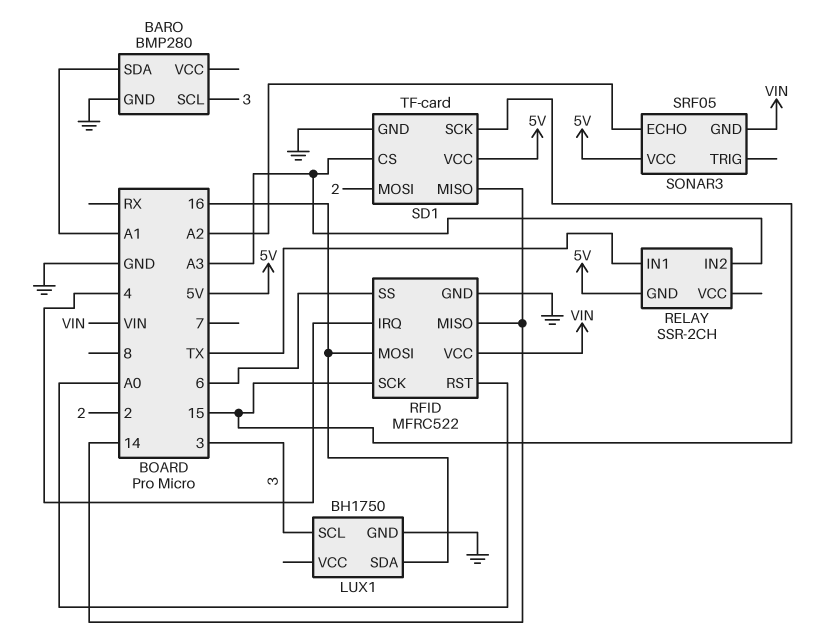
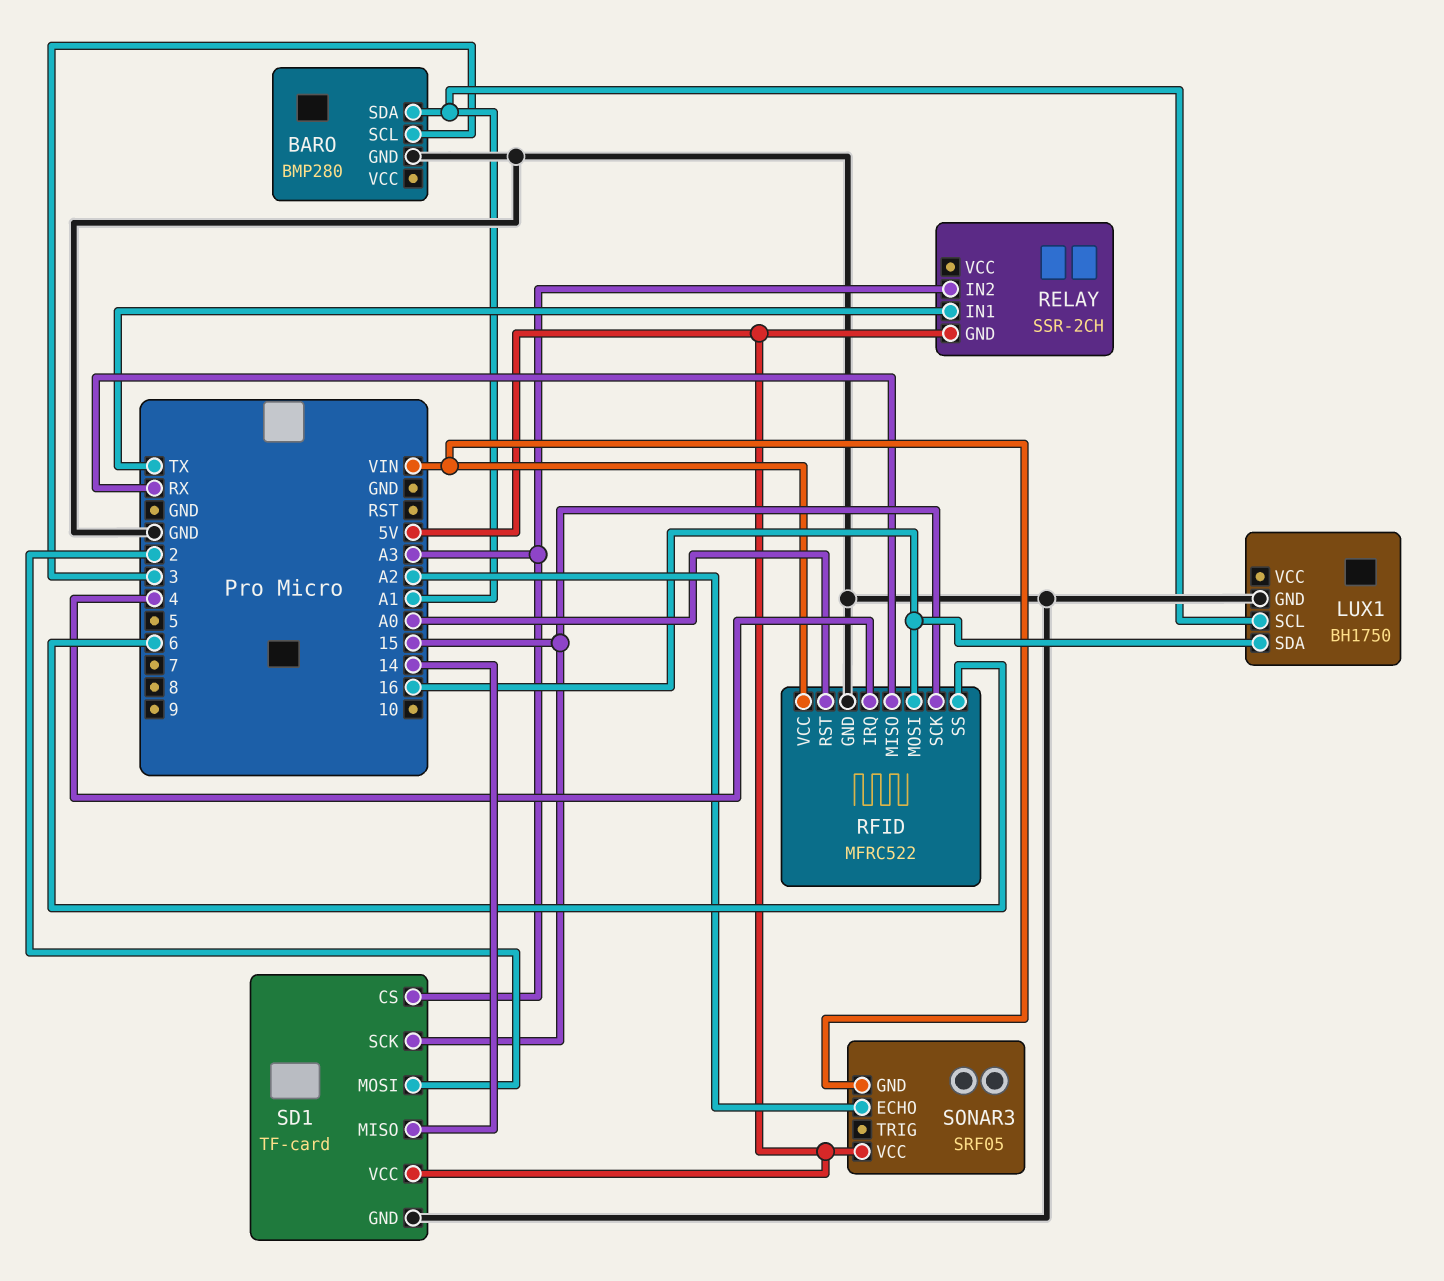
LUX1 pin SCL: 3 -> A1
RFID pin MISO: 14 -> RX

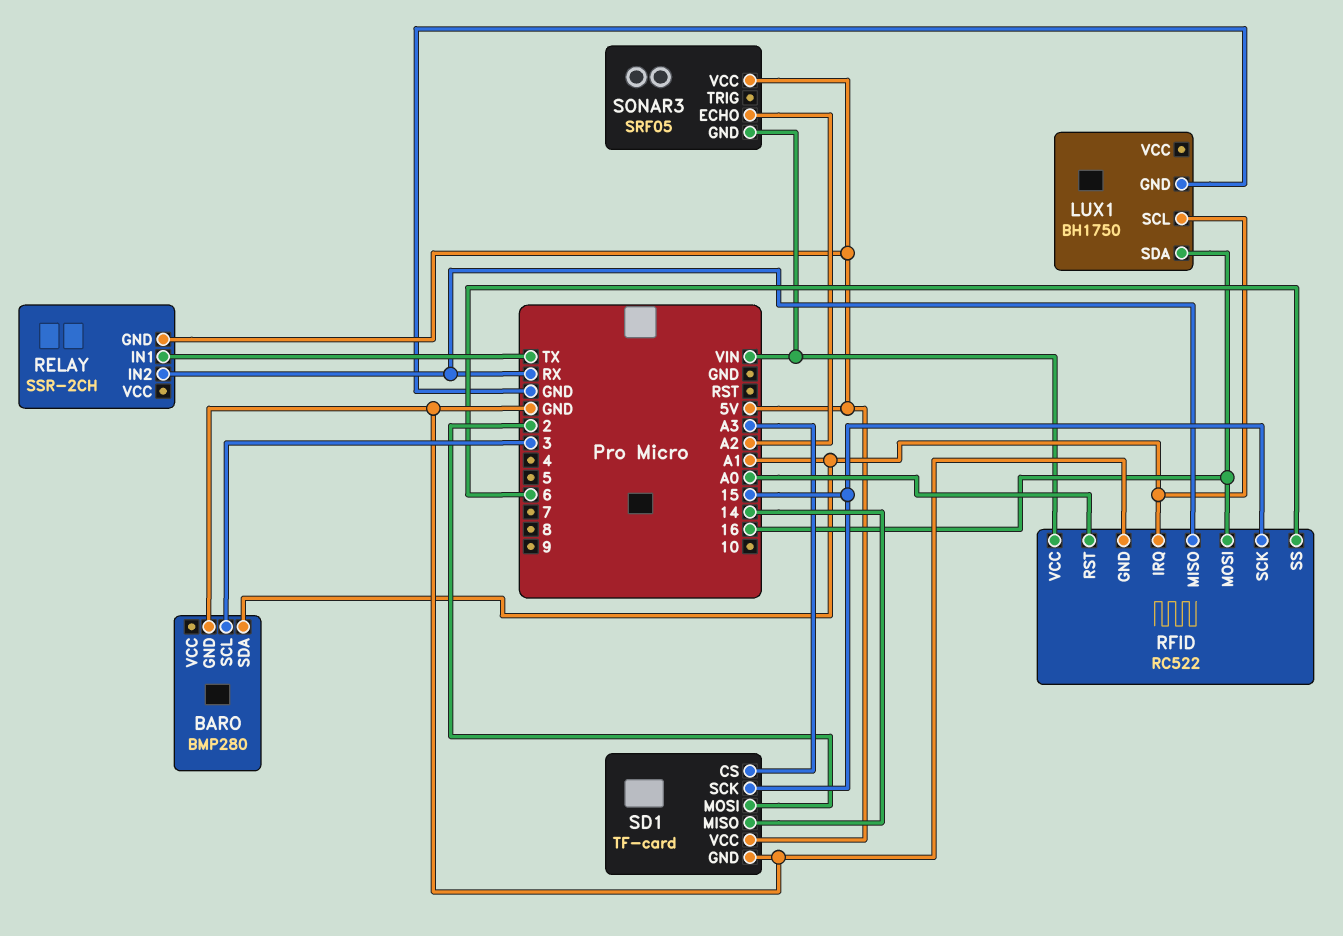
RELAY pin IN2: A3 -> RX
RFID: MFRC522 -> RC522
RFID pin IRQ: 4 -> A1

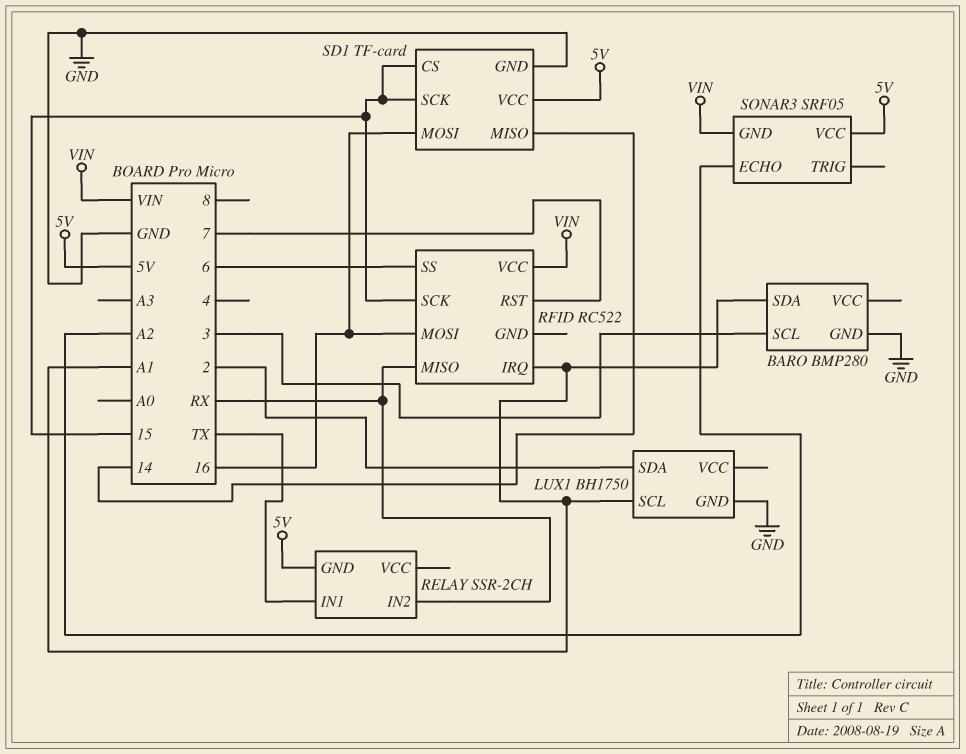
LUX1 pin SDA: 16 -> 2
RFID pin GND: GND -> none
RFID pin RST: A0 -> 7
SD1 pin CS: A3 -> 15
SD1 pin MOSI: 2 -> 16

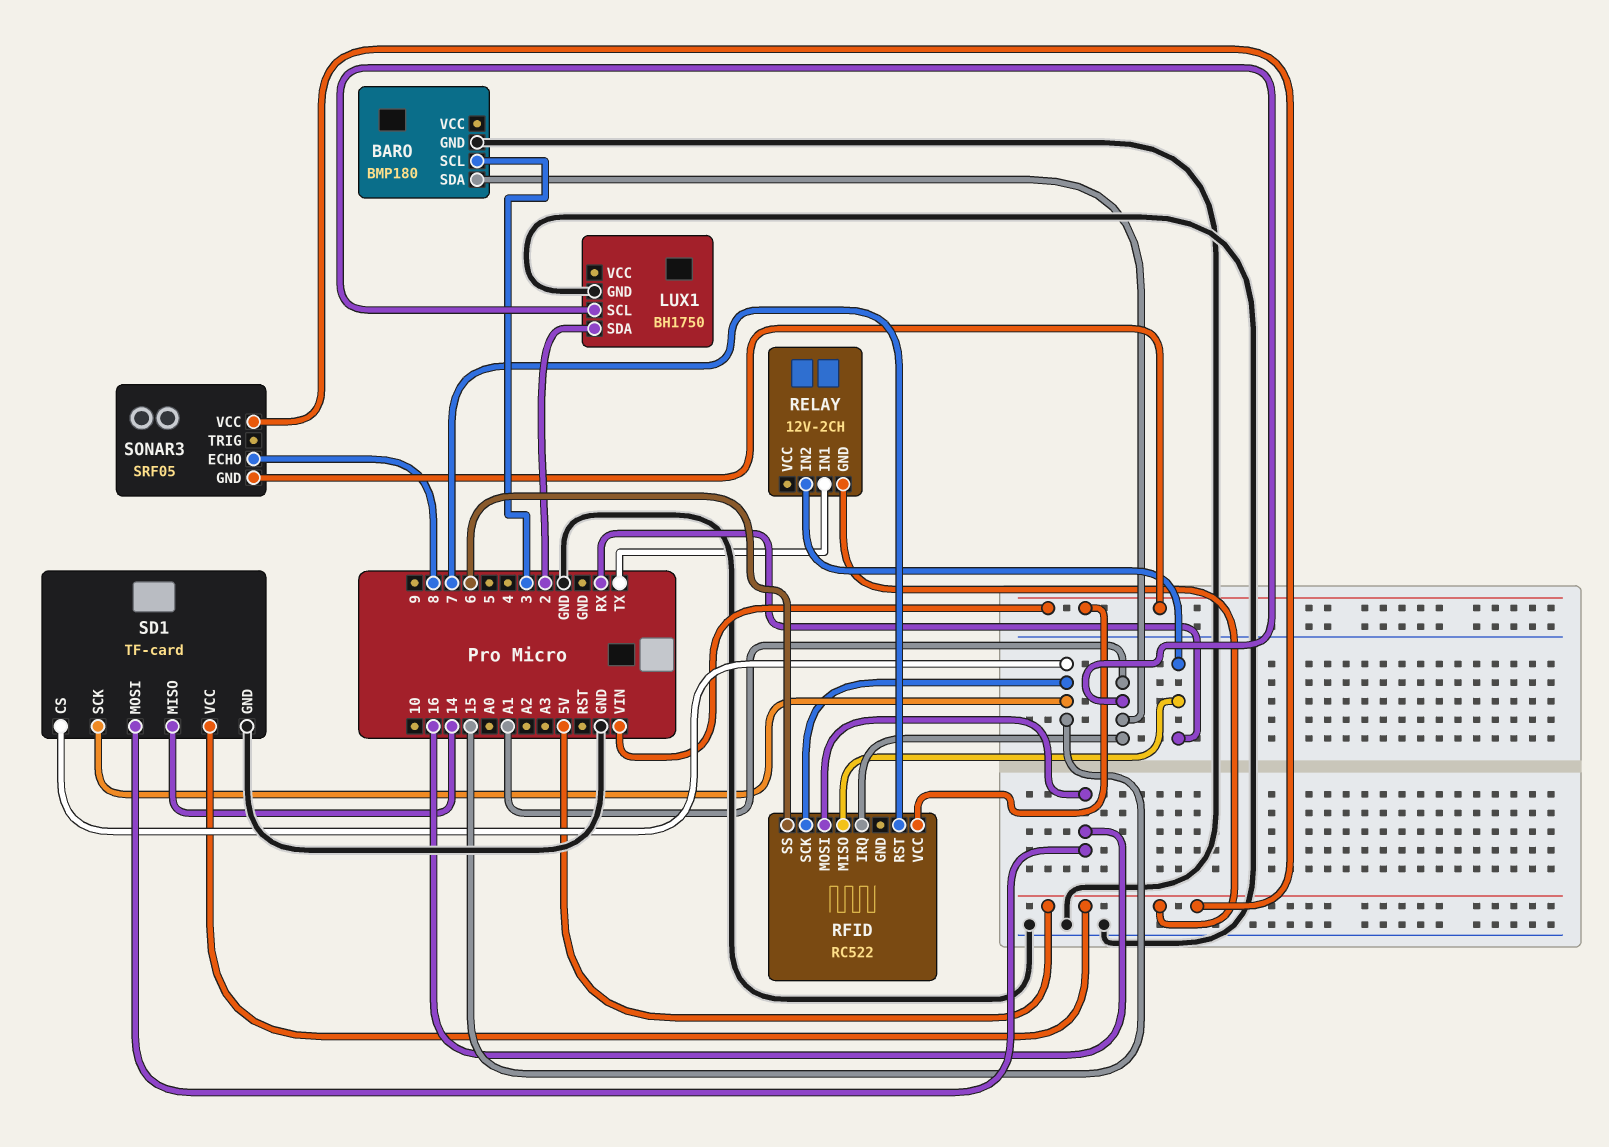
BARO: BMP280 -> BMP180
RELAY: SSR-2CH -> 12V-2CH
SONAR3 pin ECHO: A2 -> 8

